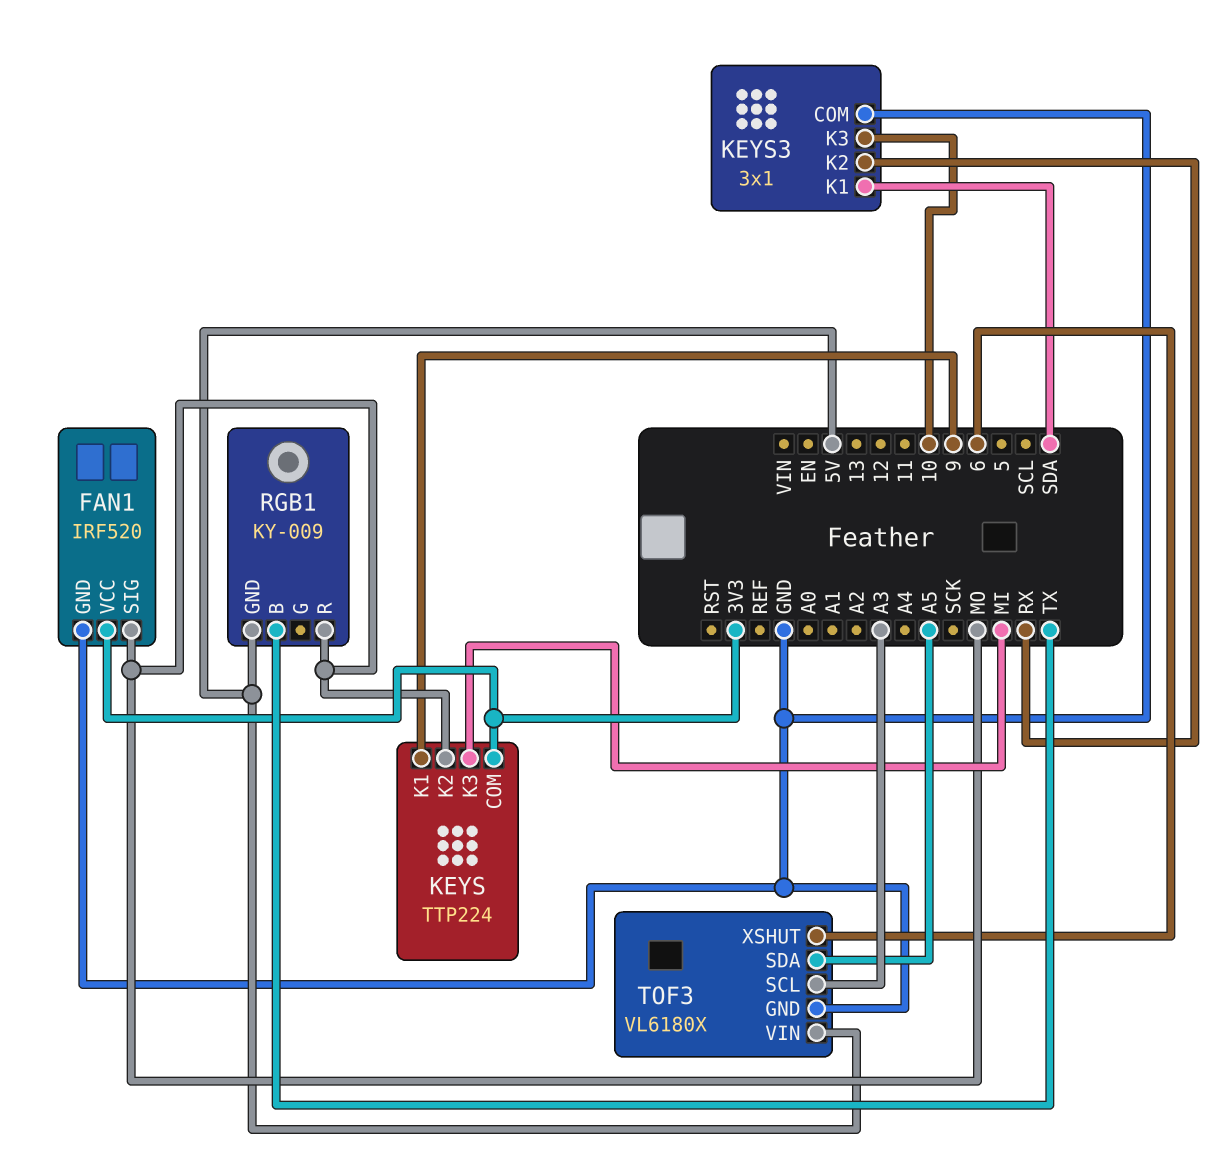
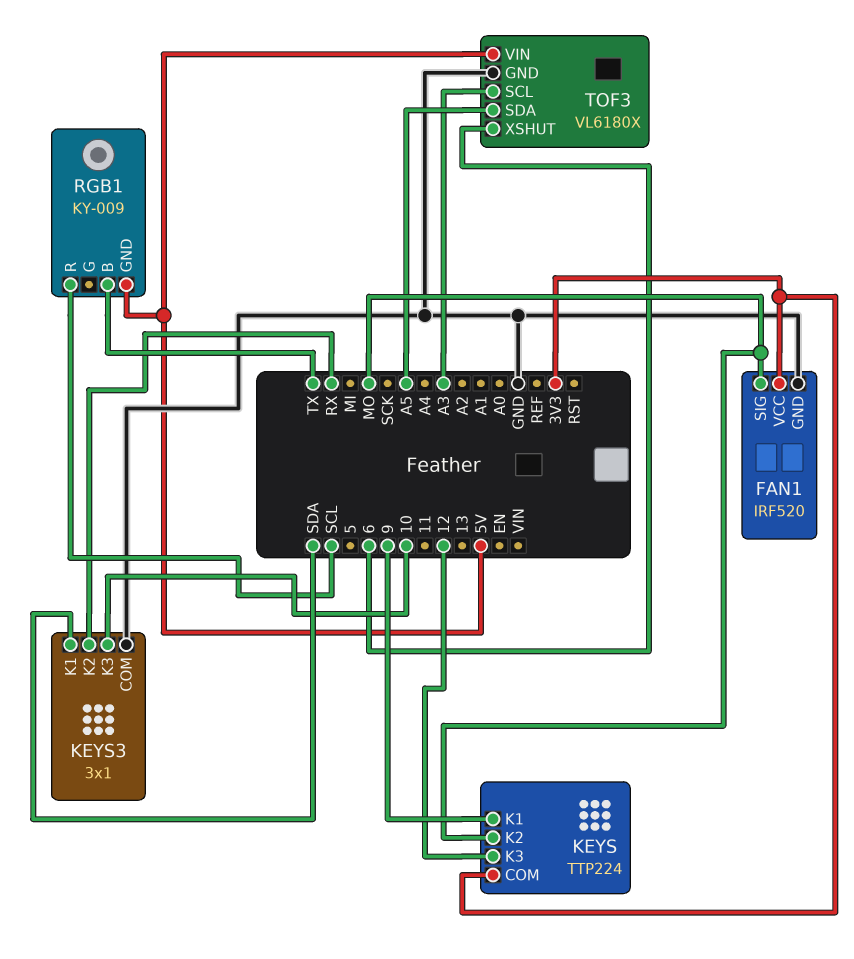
KEYS pin K3: MI -> 12
RGB1 pin R: MO -> SCL

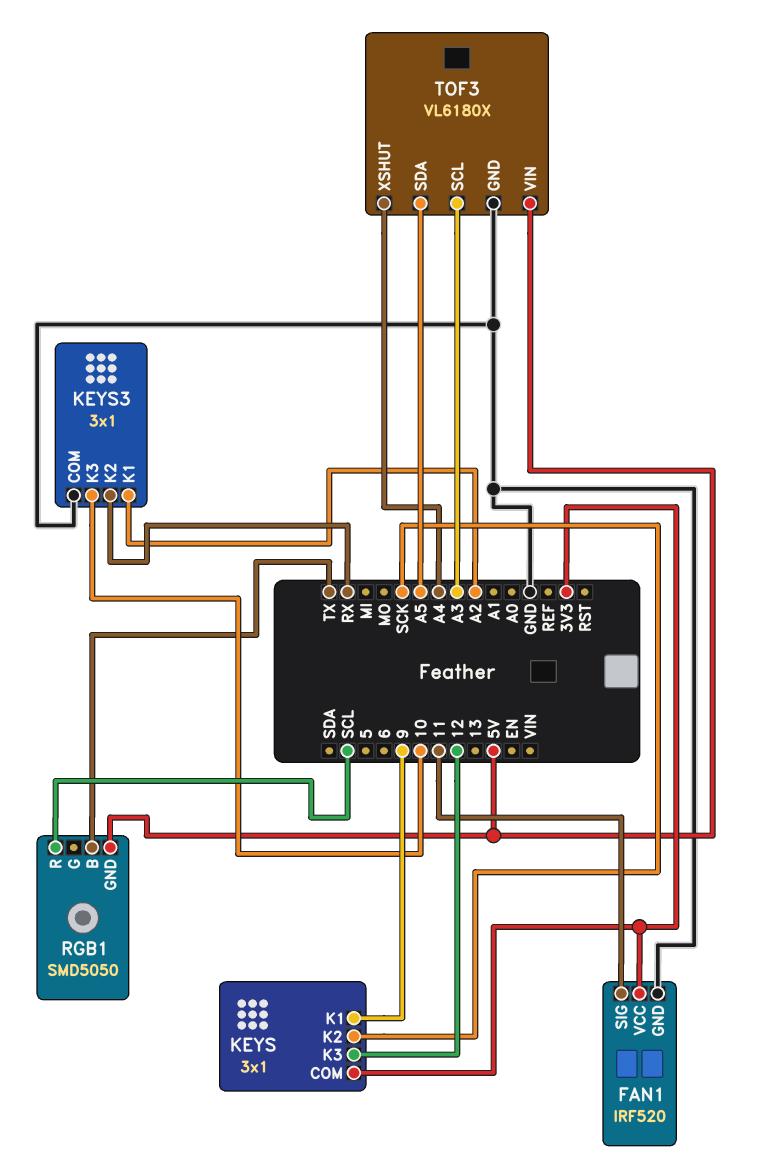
FAN1 pin SIG: MO -> 11
KEYS: TTP224 -> 3x1
KEYS pin K2: MO -> SCK
KEYS3 pin K1: SDA -> A2
RGB1: KY-009 -> SMD5050
TOF3 pin XSHUT: 6 -> A4

